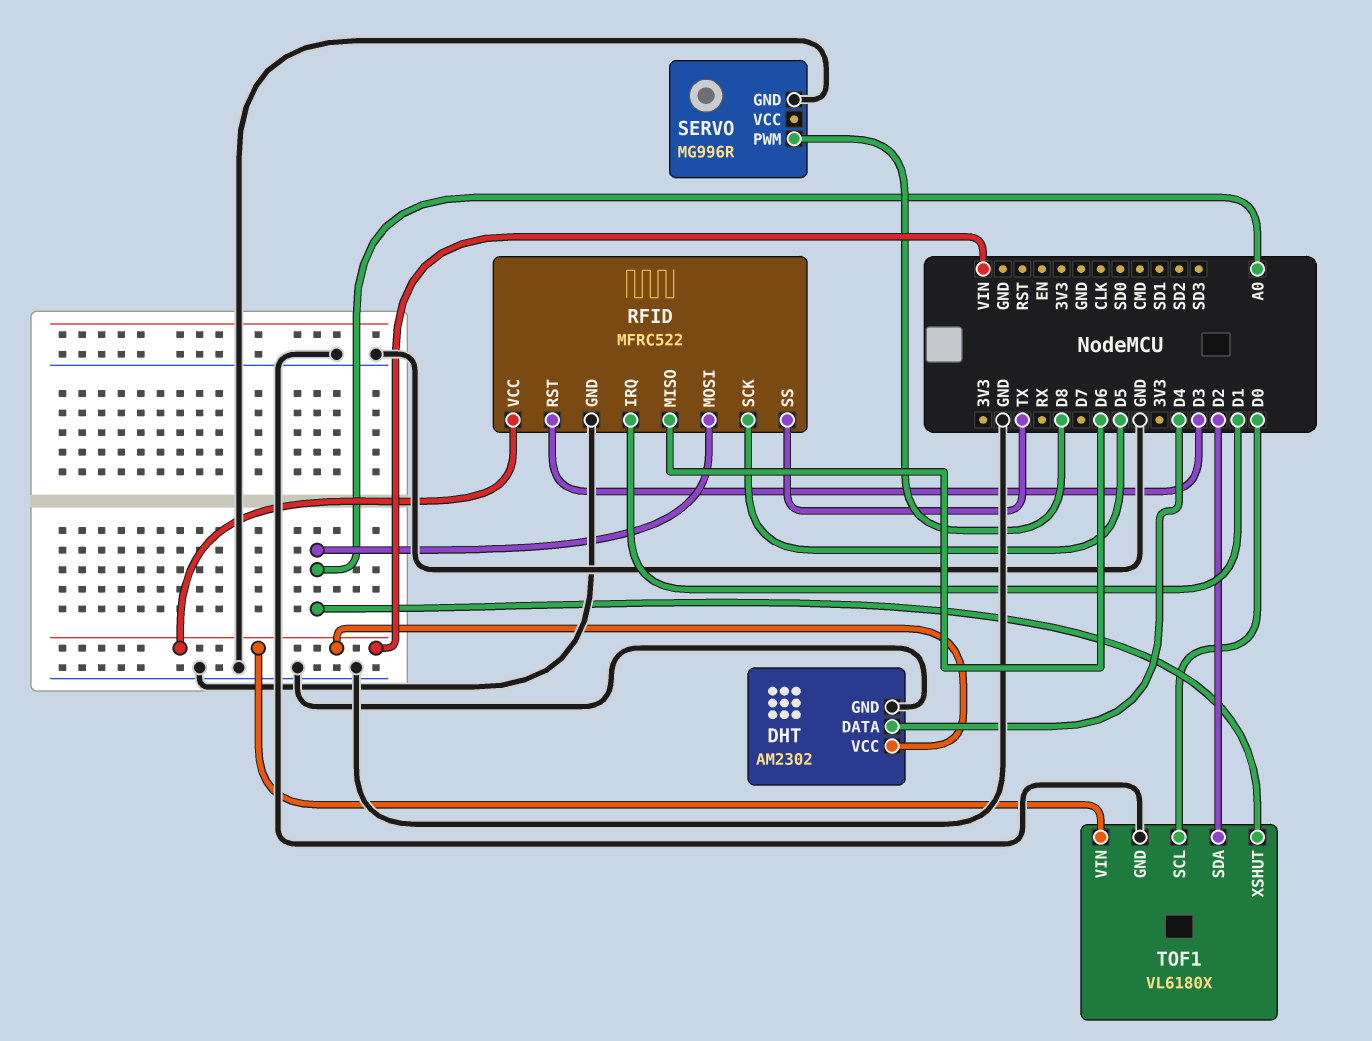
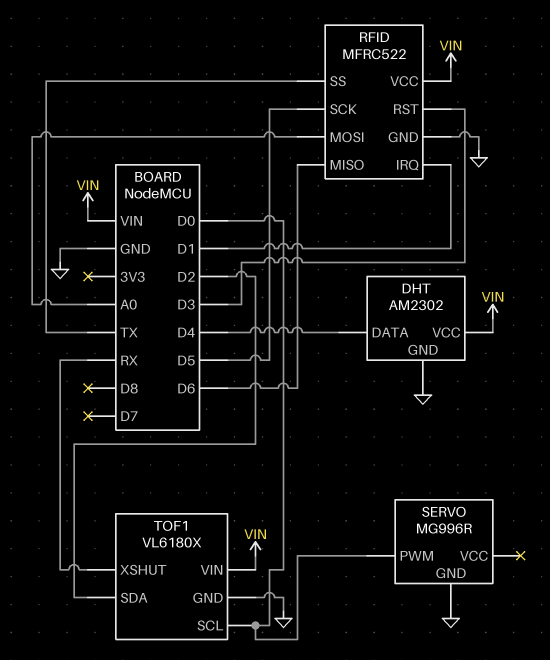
SERVO pin PWM: D8 -> D0
TOF1 pin XSHUT: A0 -> RX

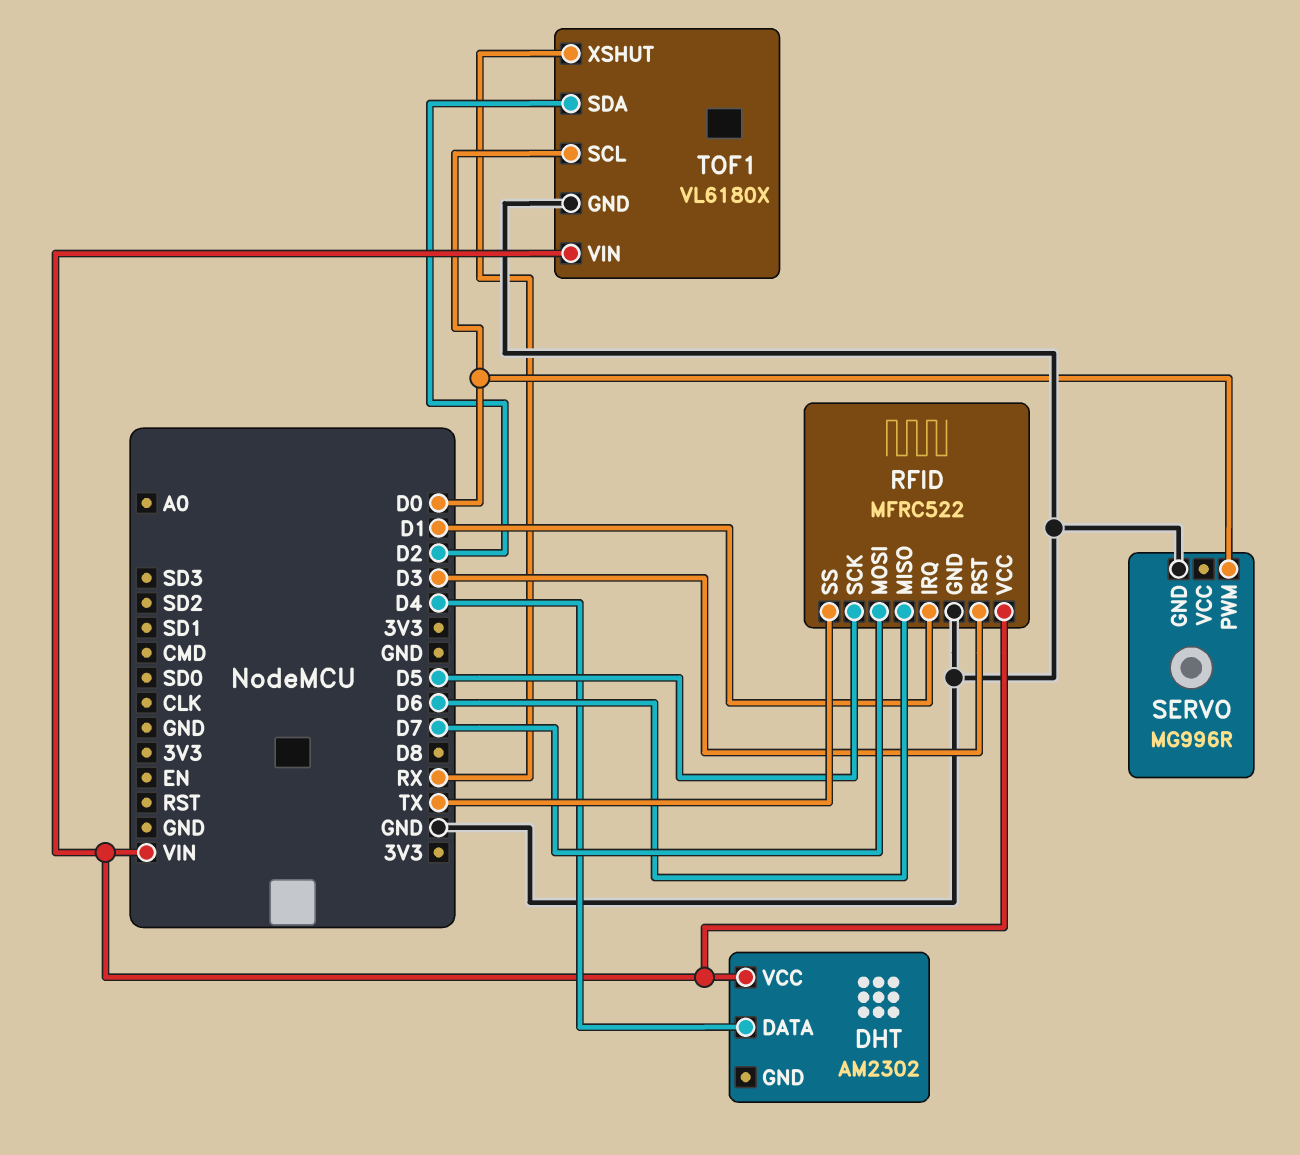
DHT pin GND: GND -> none
RFID pin MOSI: A0 -> D7

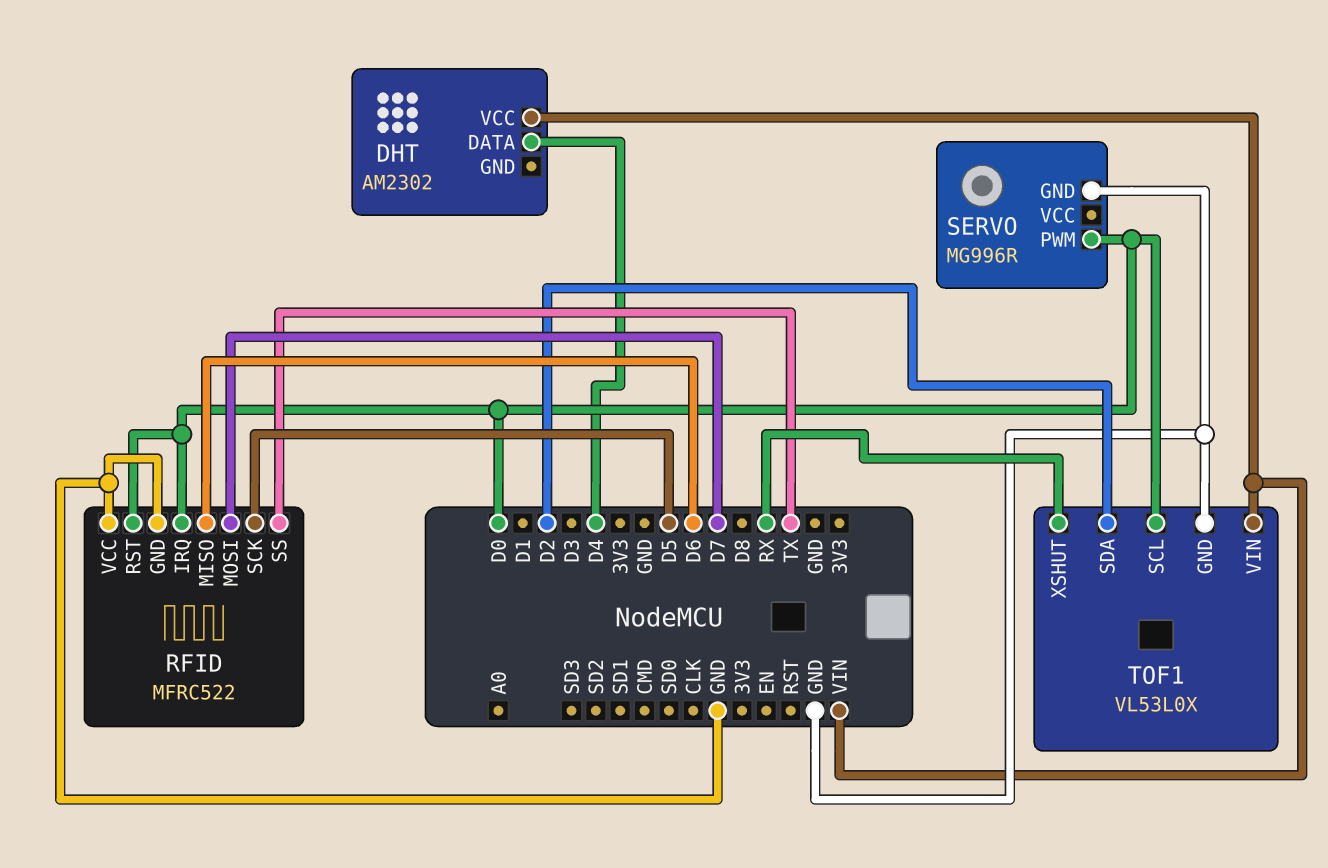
RFID pin IRQ: D1 -> D0
RFID pin RST: D3 -> D0
RFID pin VCC: VIN -> GND
TOF1: VL6180X -> VL53L0X

